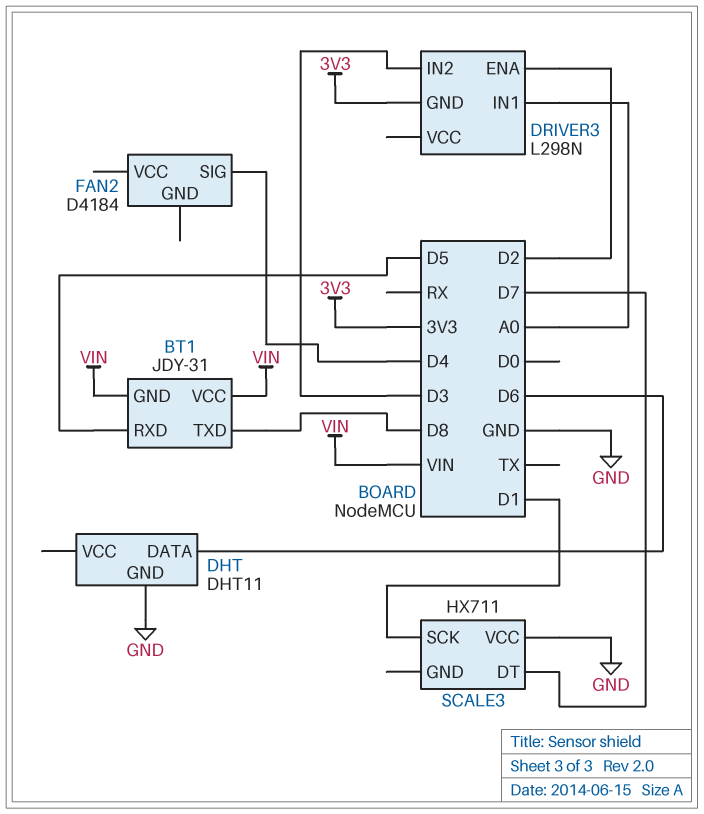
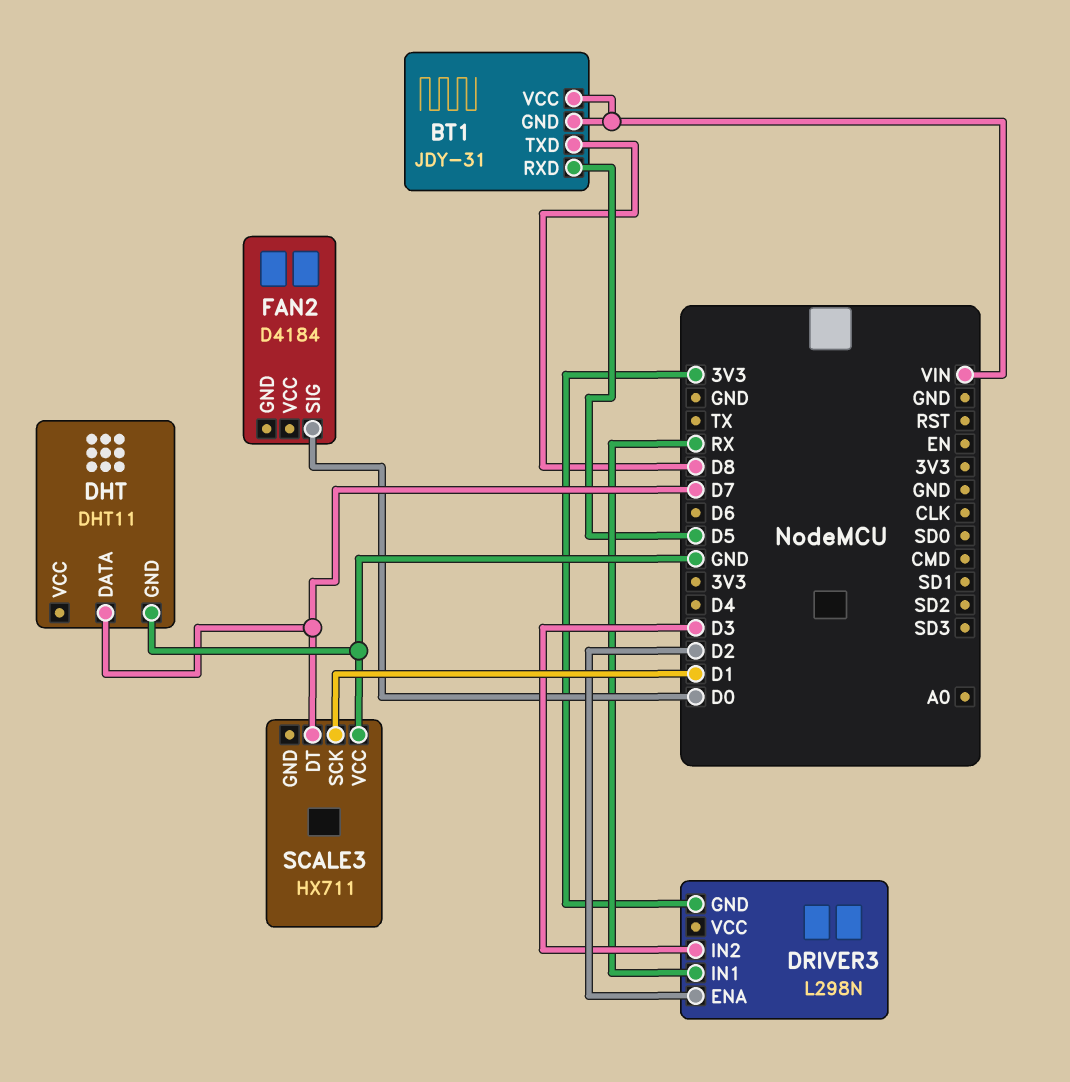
DHT pin DATA: D6 -> D7
DRIVER3 pin IN1: A0 -> RX
FAN2 pin SIG: D4 -> D0

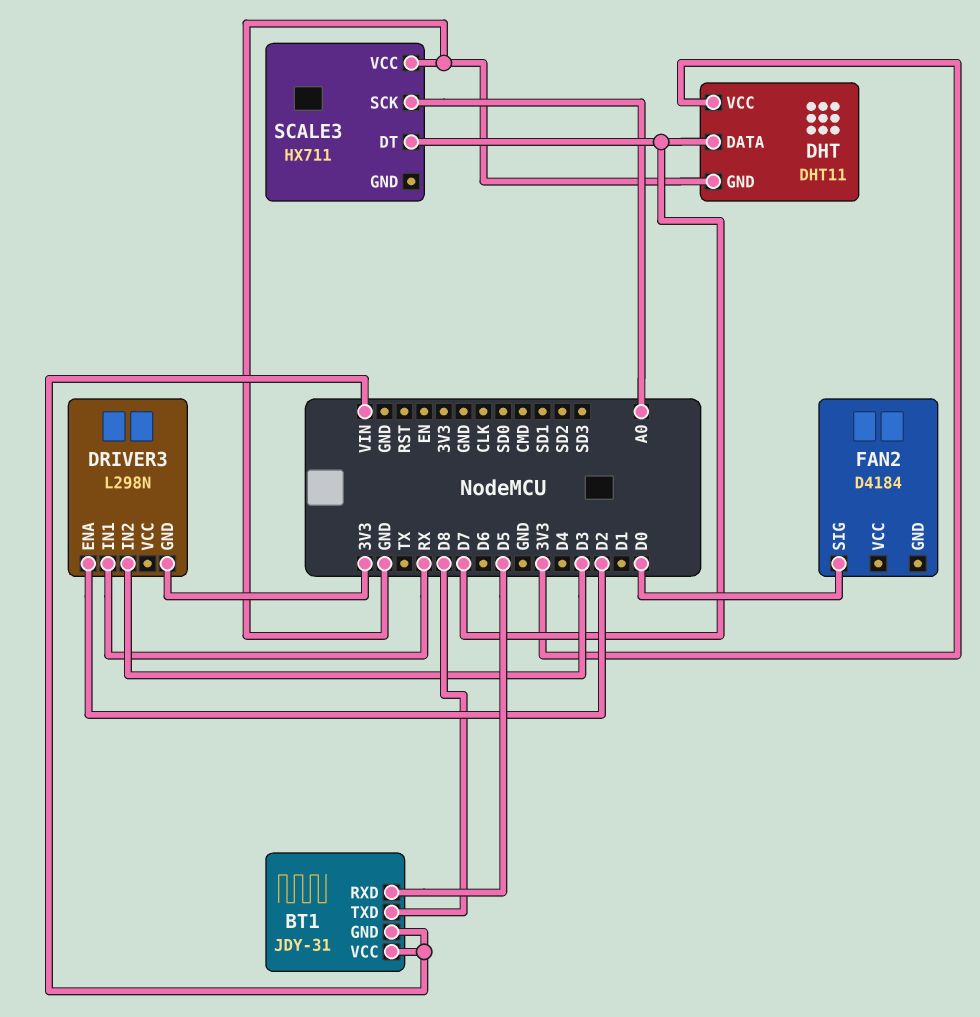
DHT pin VCC: none -> 3V3
SCALE3 pin SCK: D1 -> A0

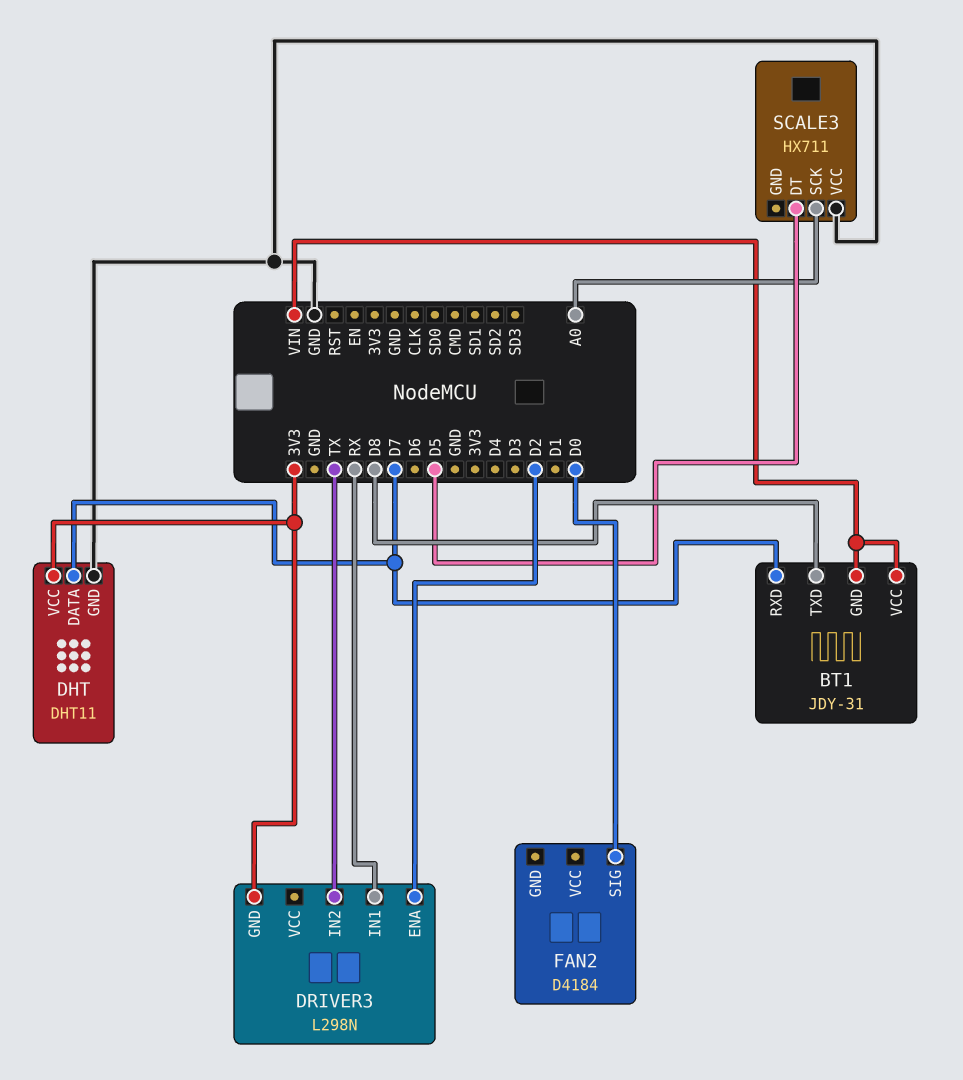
BT1 pin RXD: D5 -> D7
DRIVER3 pin IN2: D3 -> TX
SCALE3 pin DT: D7 -> D5

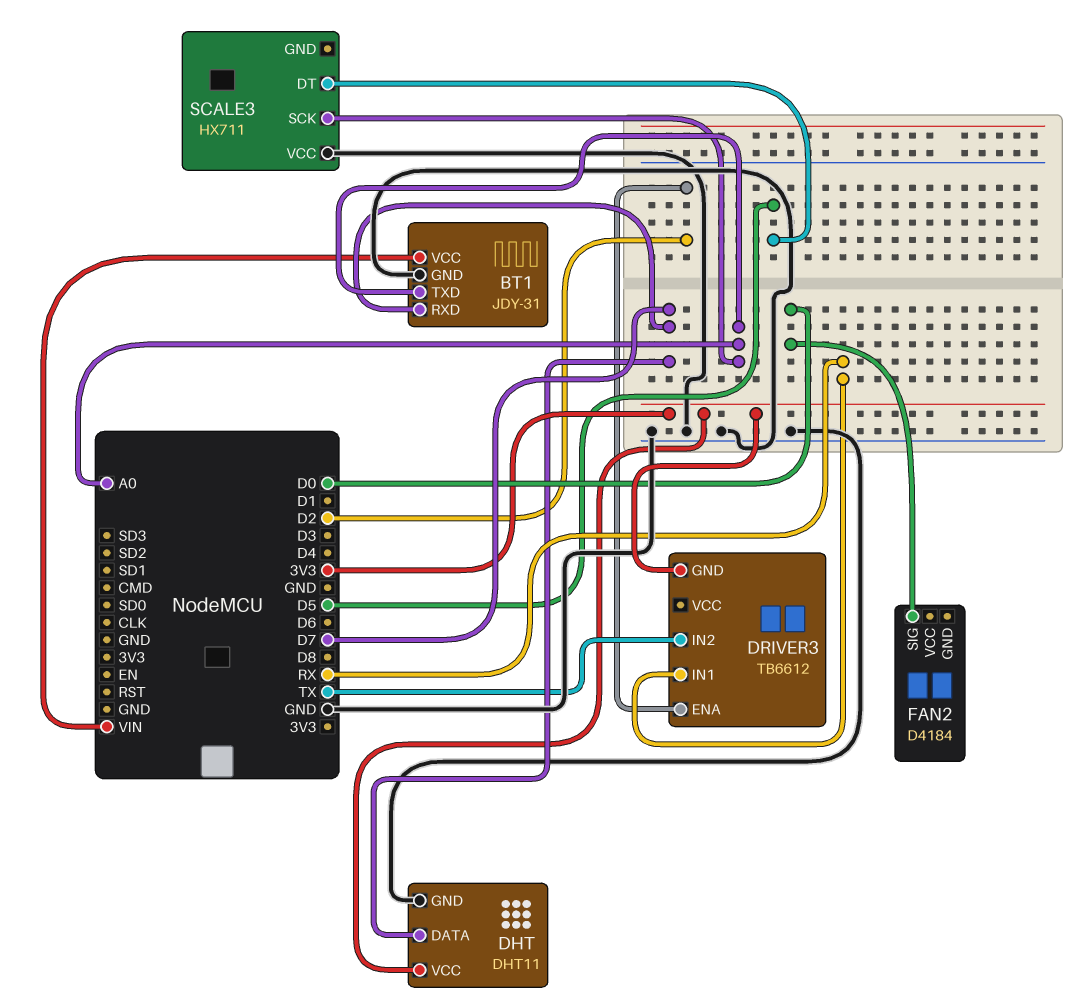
BT1 pin GND: VIN -> GND
BT1 pin TXD: D8 -> A0
DRIVER3: L298N -> TB6612

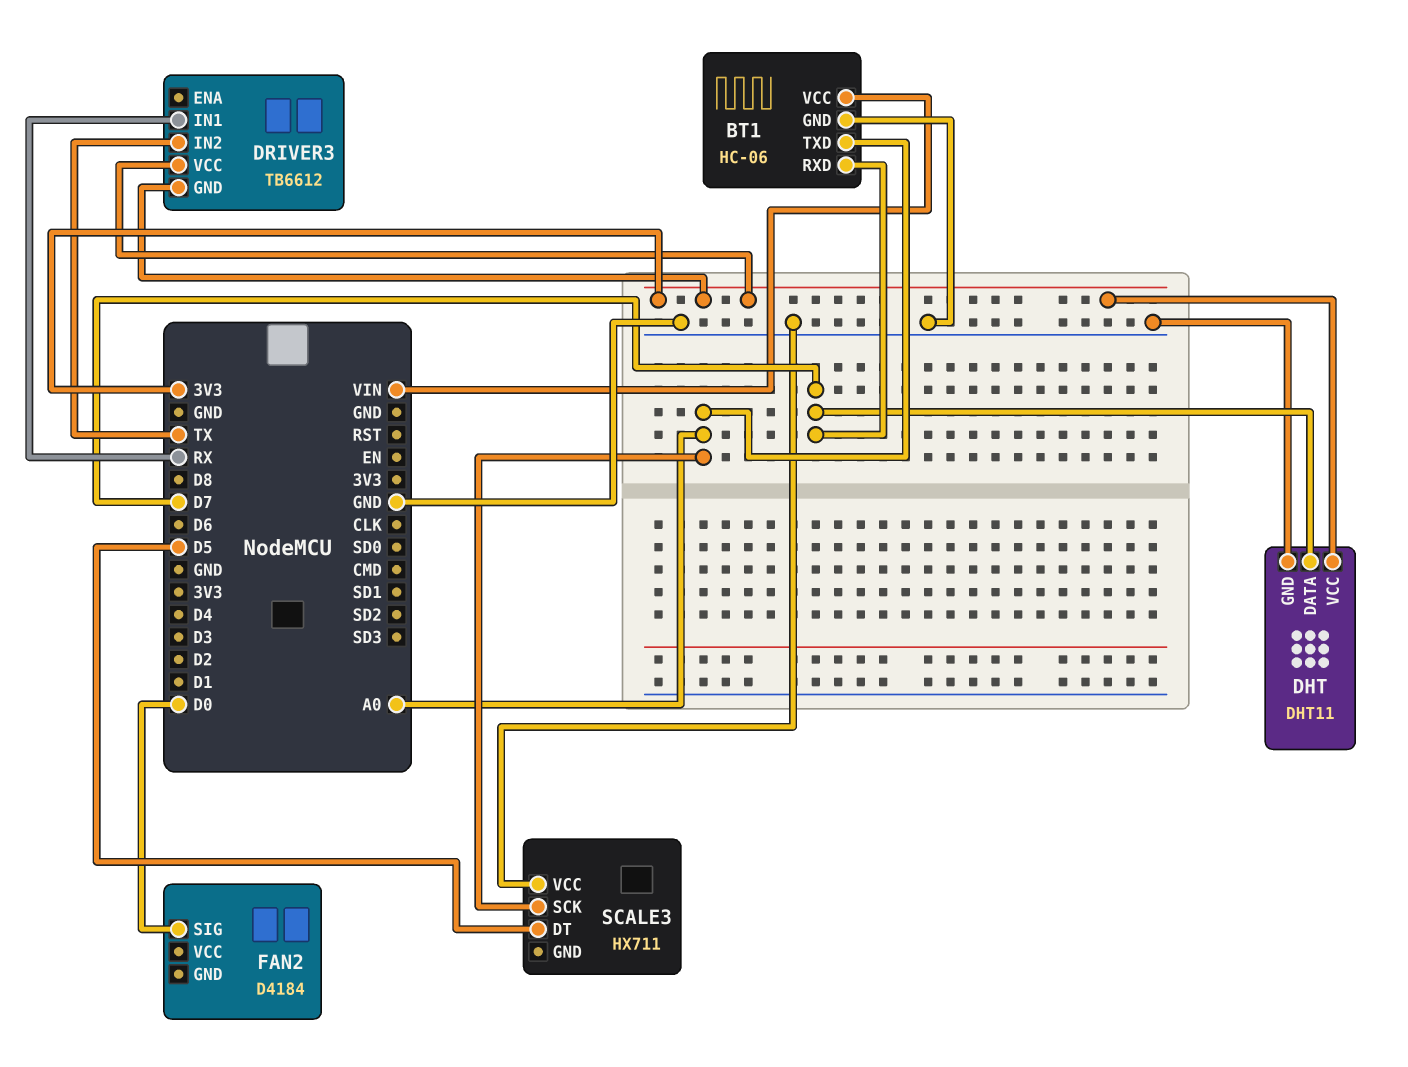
BT1: JDY-31 -> HC-06
DRIVER3 pin ENA: D2 -> none
DRIVER3 pin VCC: none -> 3V3

